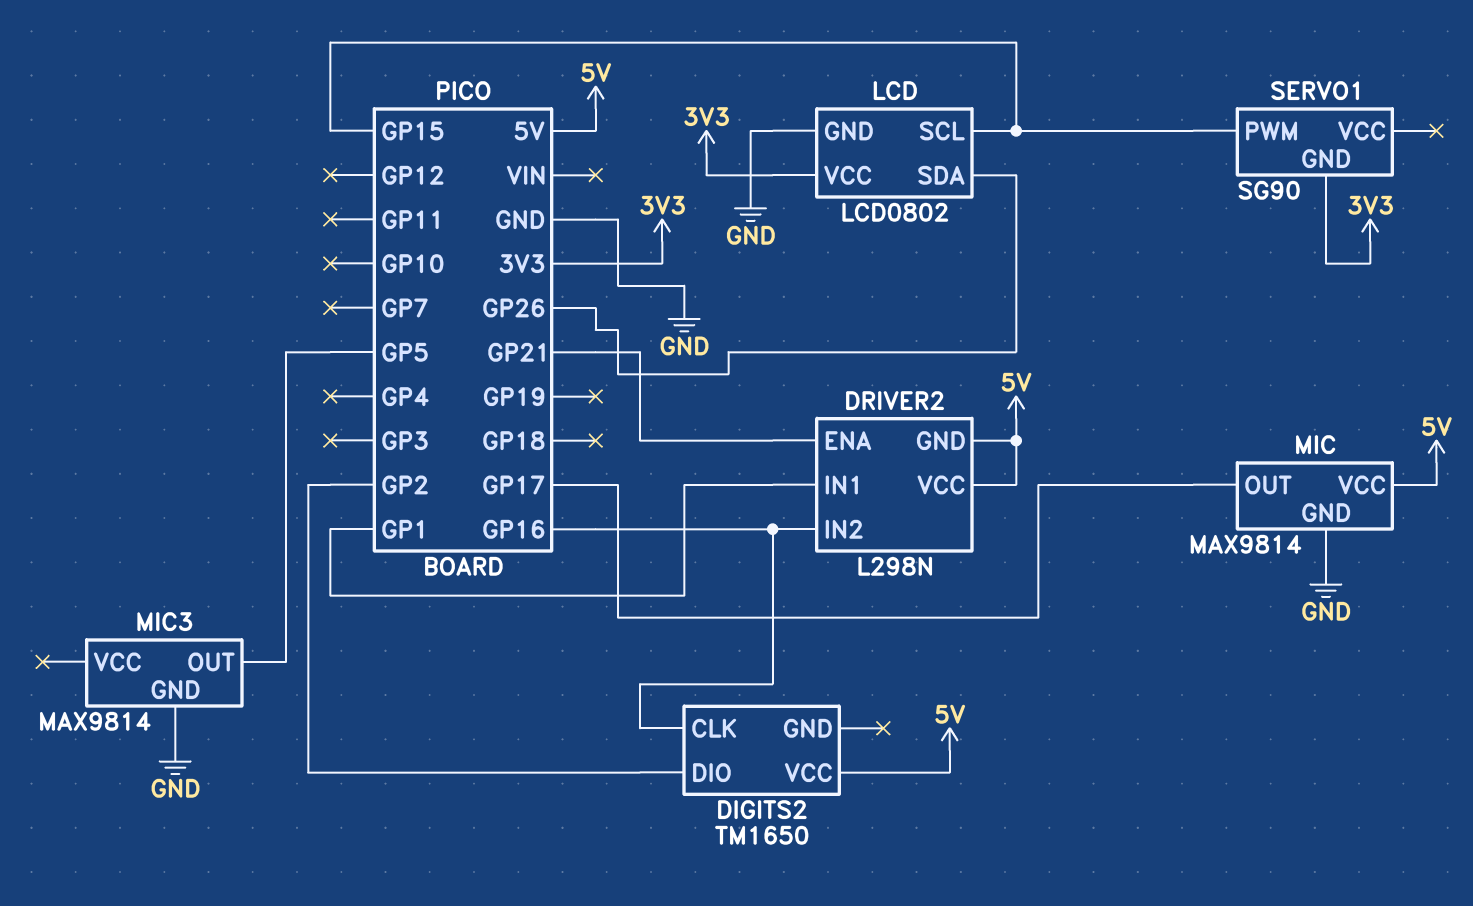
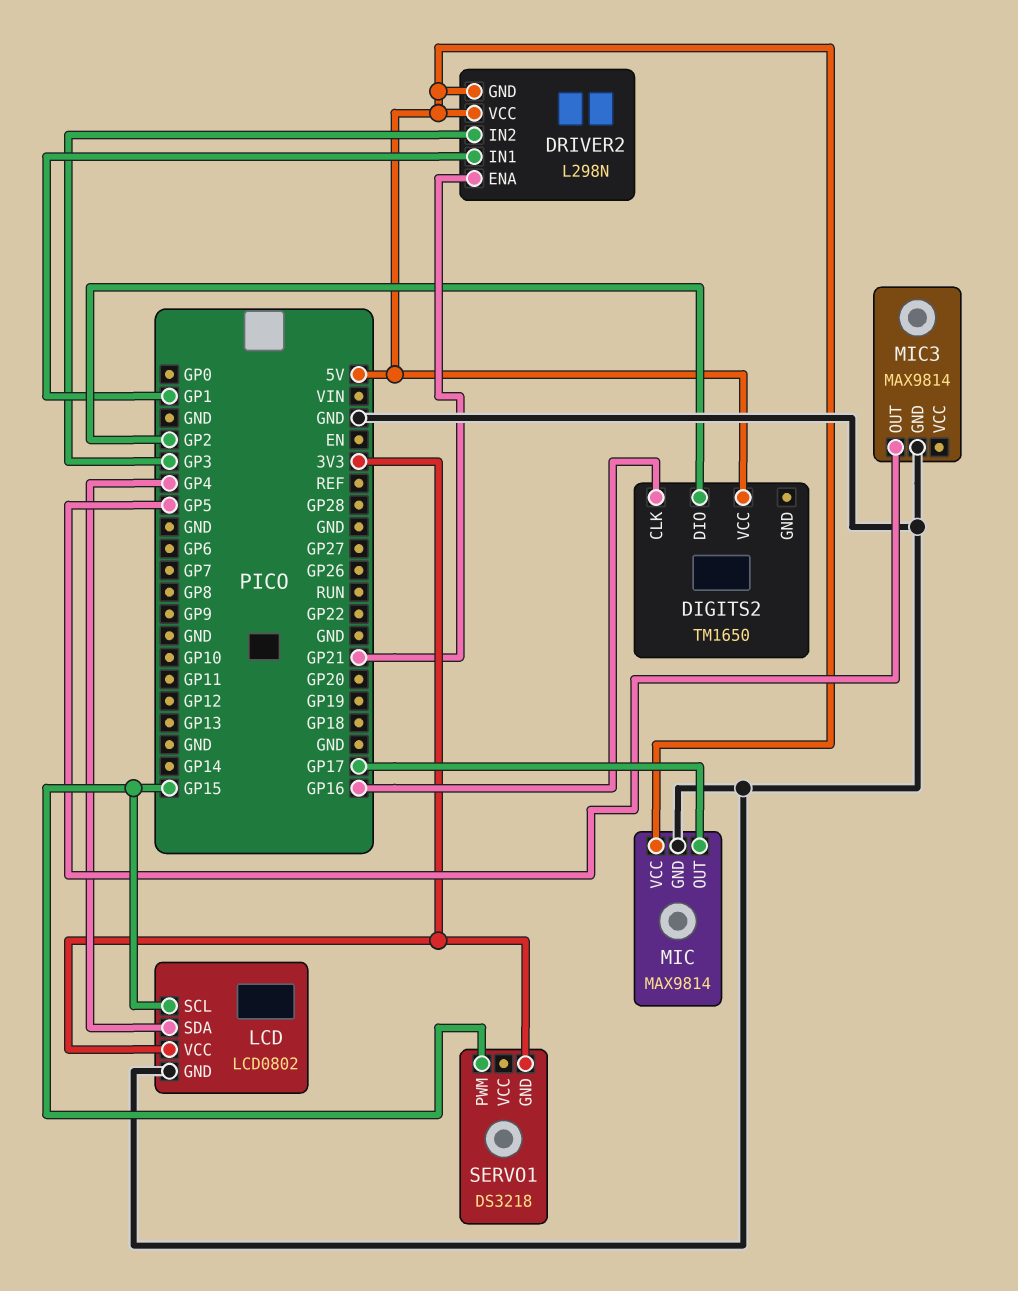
DRIVER2 pin IN2: GP16 -> GP3
LCD pin SDA: GP26 -> GP4
SERVO1: SG90 -> DS3218

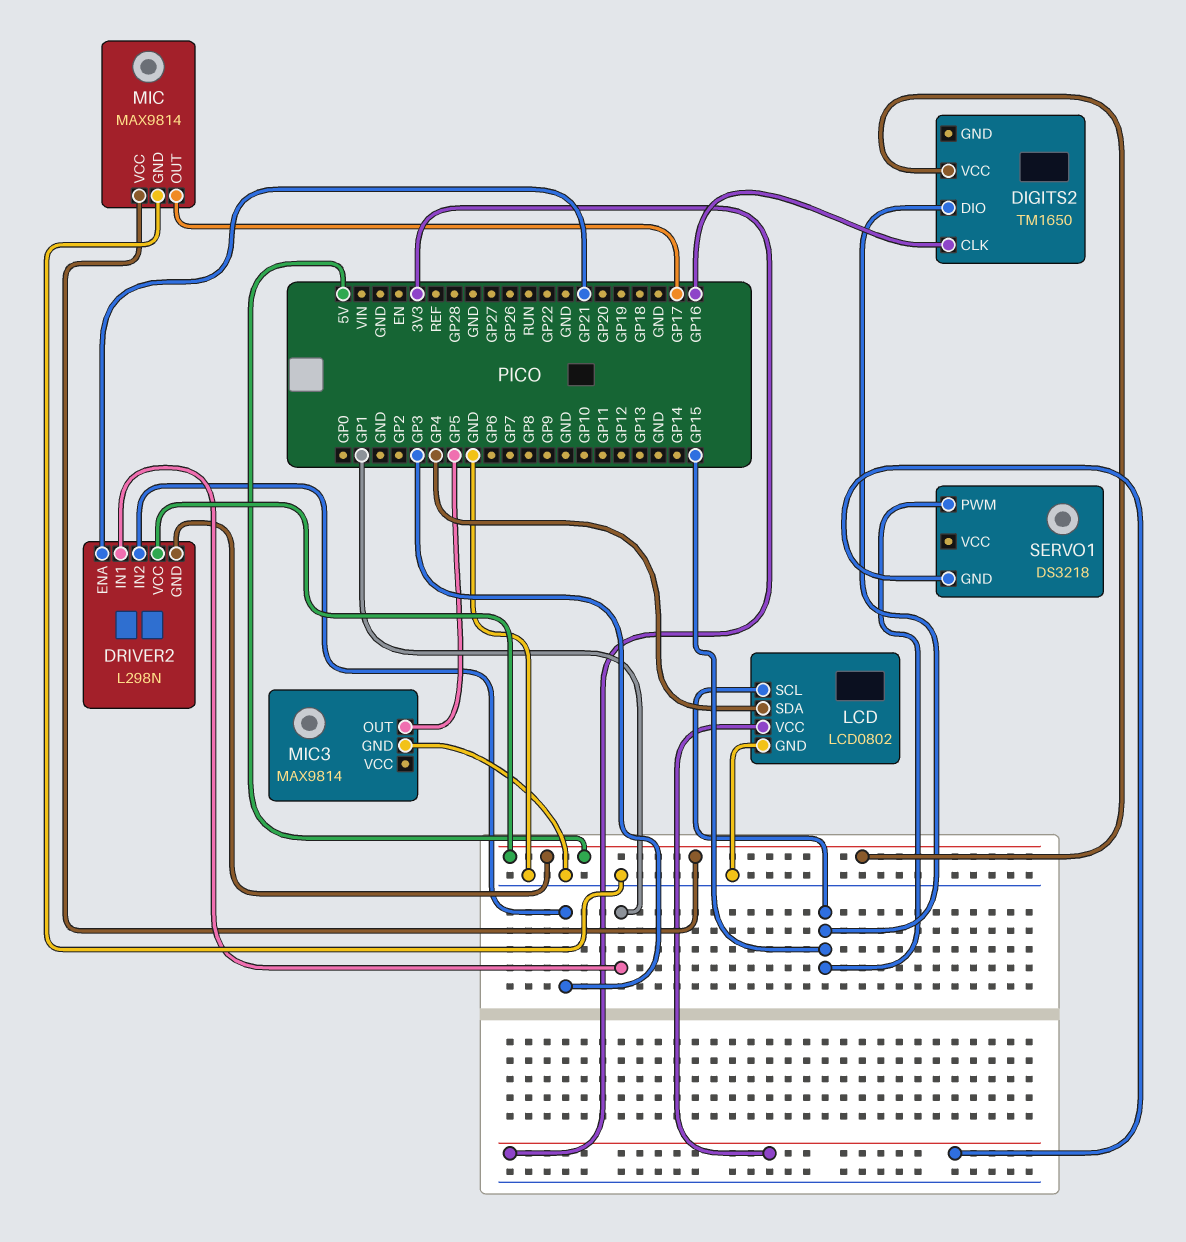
DIGITS2 pin DIO: GP2 -> GP15

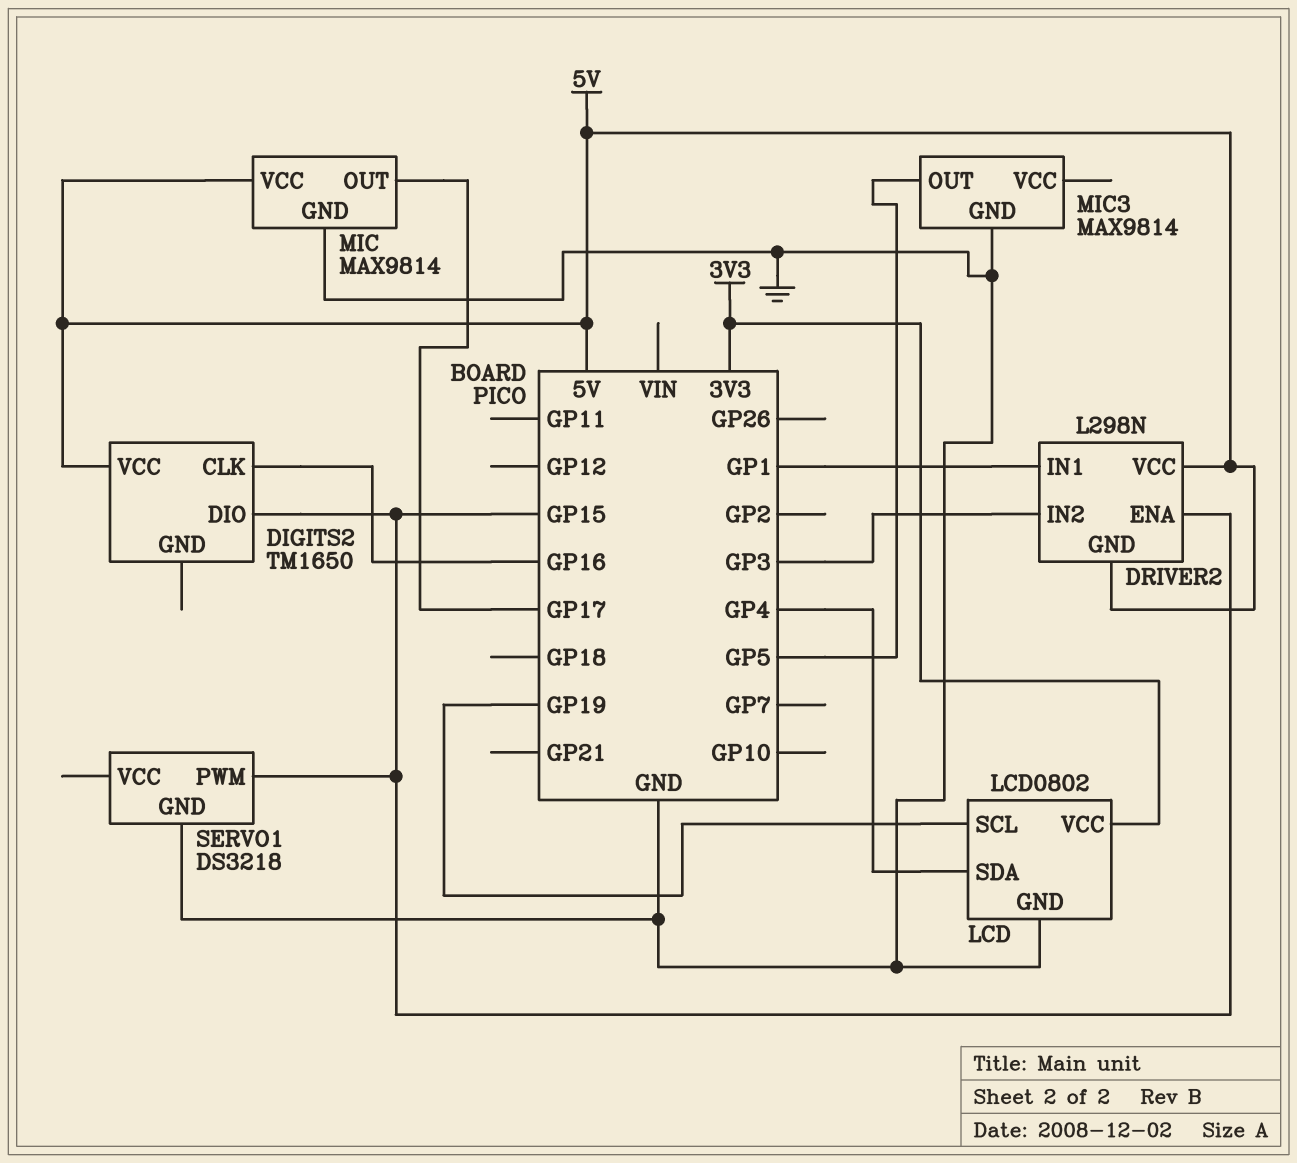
DRIVER2 pin ENA: GP21 -> GP15
LCD pin SCL: GP15 -> GP19
SERVO1 pin GND: 3V3 -> GND

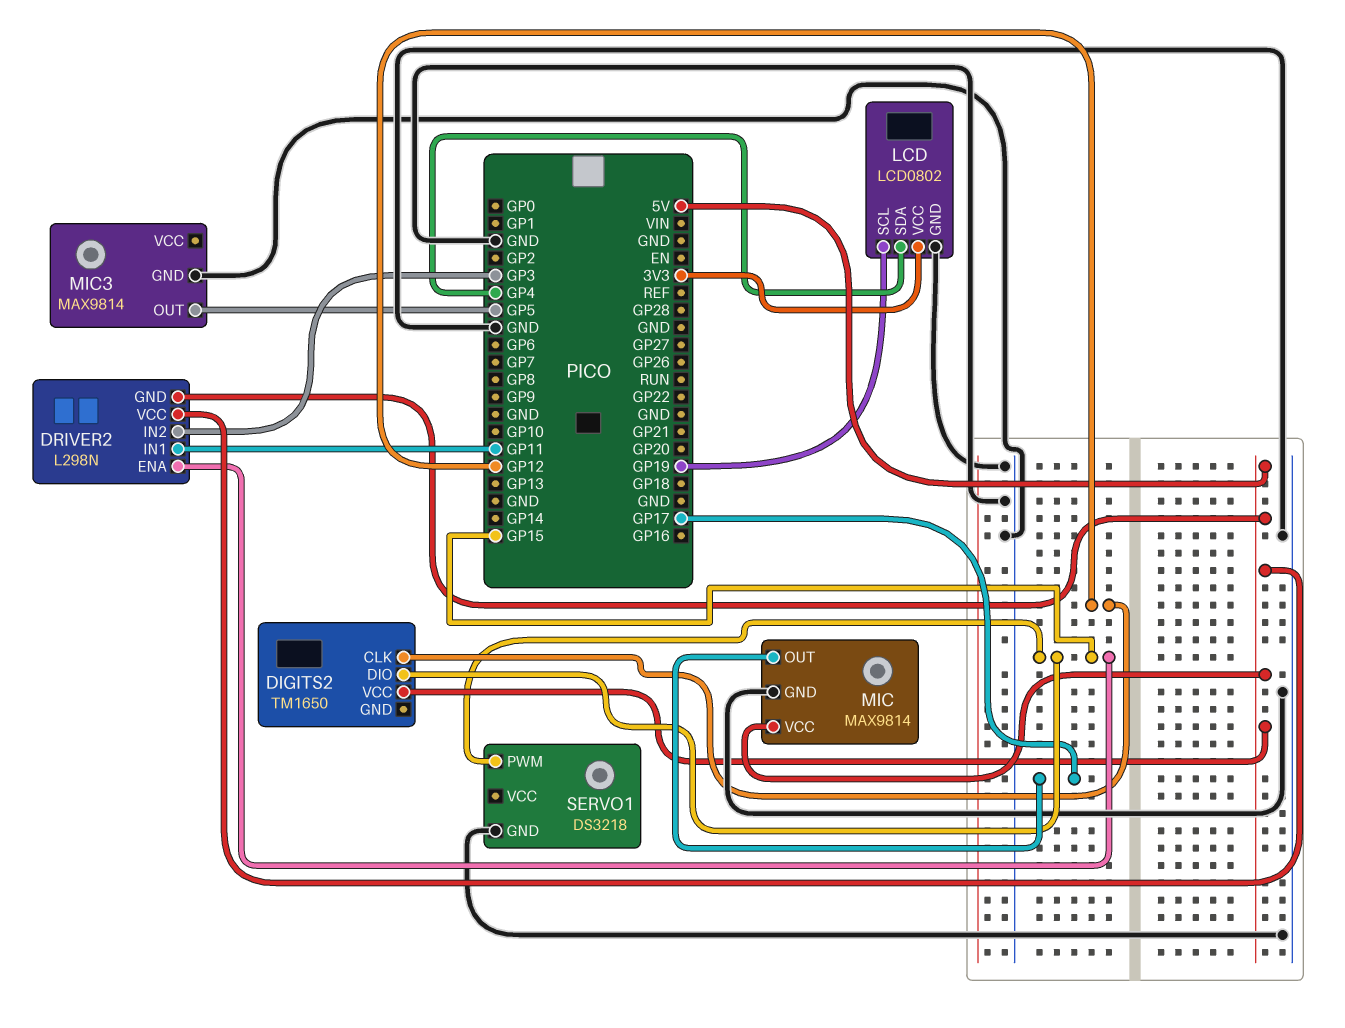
DIGITS2 pin CLK: GP16 -> GP12
DRIVER2 pin IN1: GP1 -> GP11

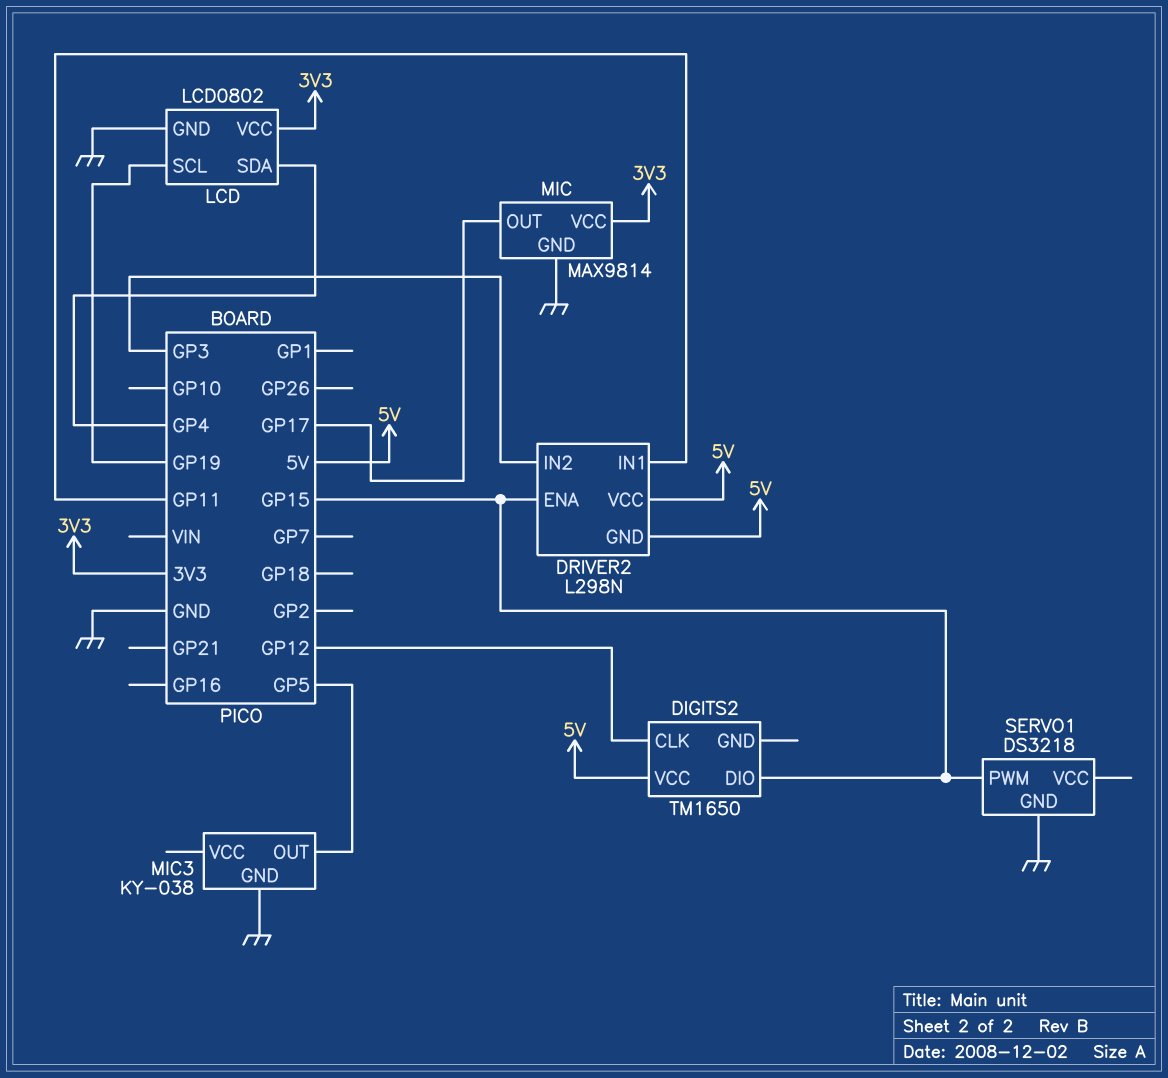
MIC pin VCC: 5V -> 3V3
MIC3: MAX9814 -> KY-038

